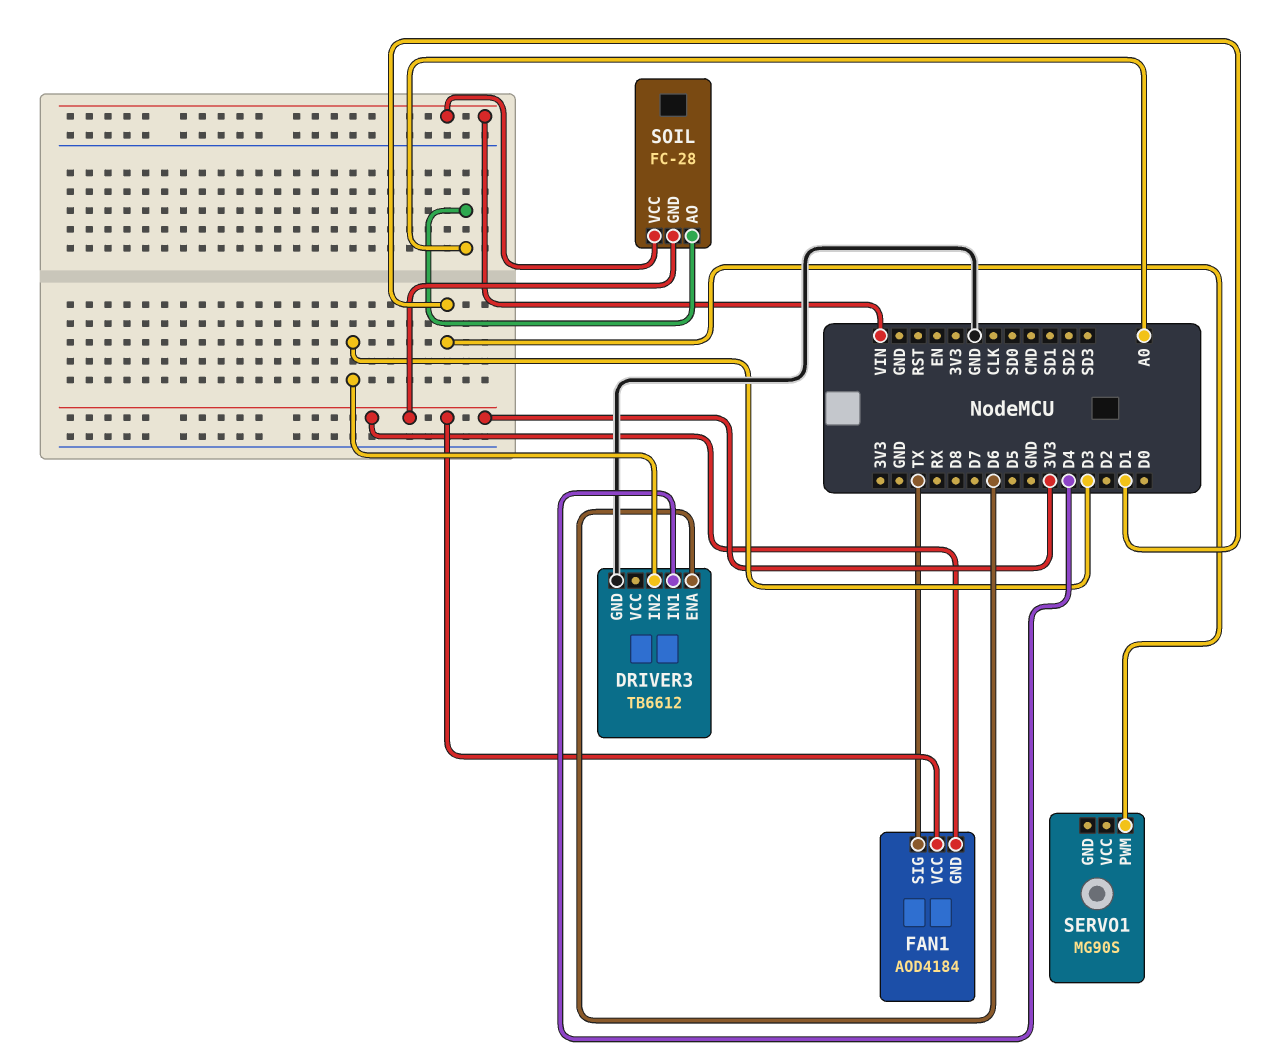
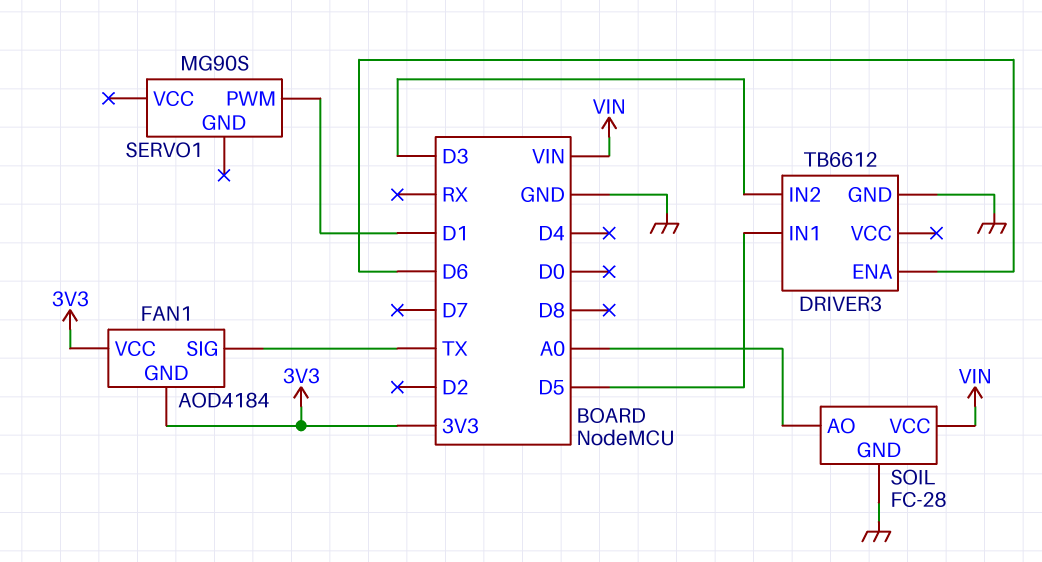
DRIVER3 pin IN1: D4 -> D5
SOIL pin GND: 3V3 -> GND

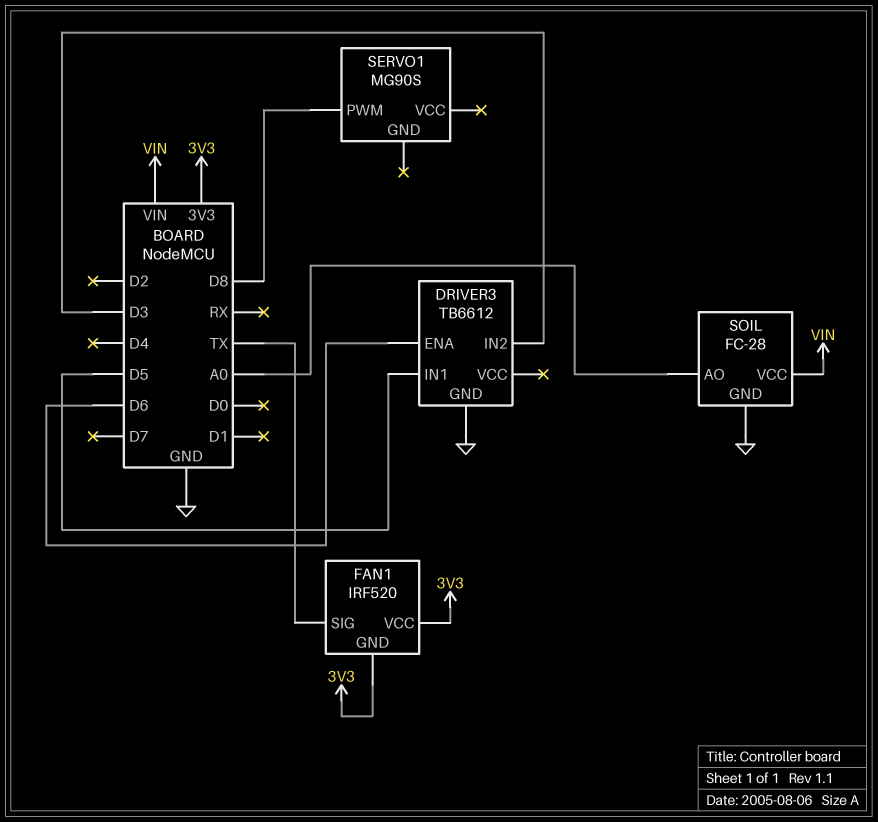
FAN1: AOD4184 -> IRF520
SERVO1 pin PWM: D1 -> D8

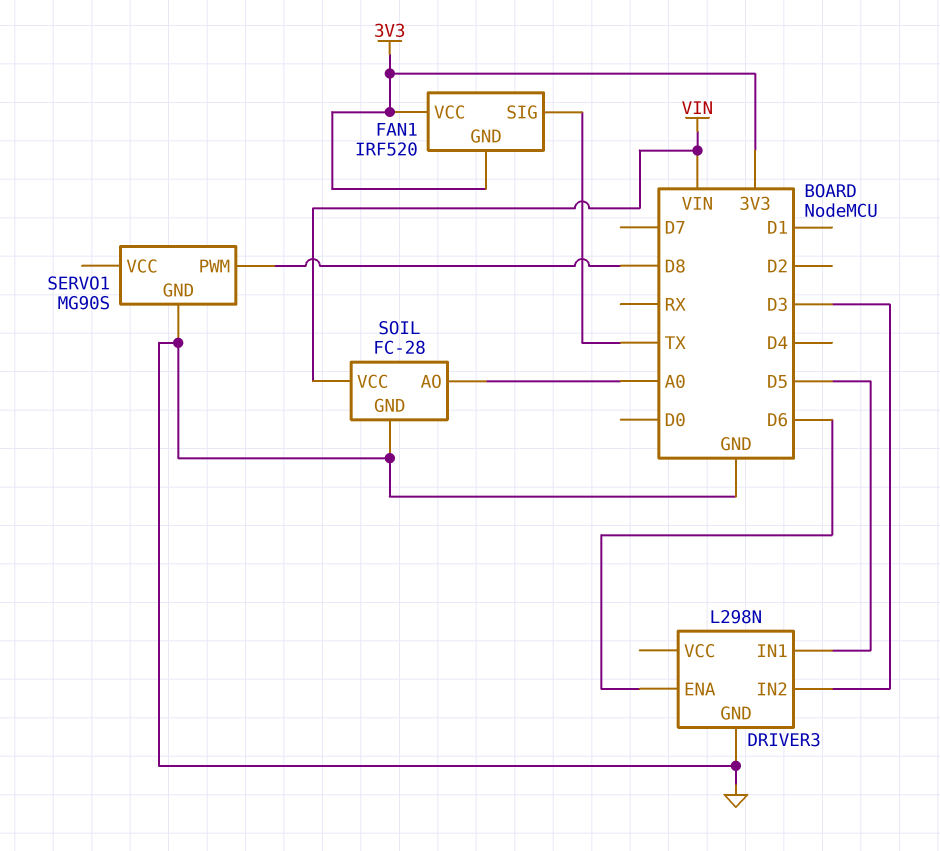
DRIVER3: TB6612 -> L298N
SERVO1 pin GND: none -> GND

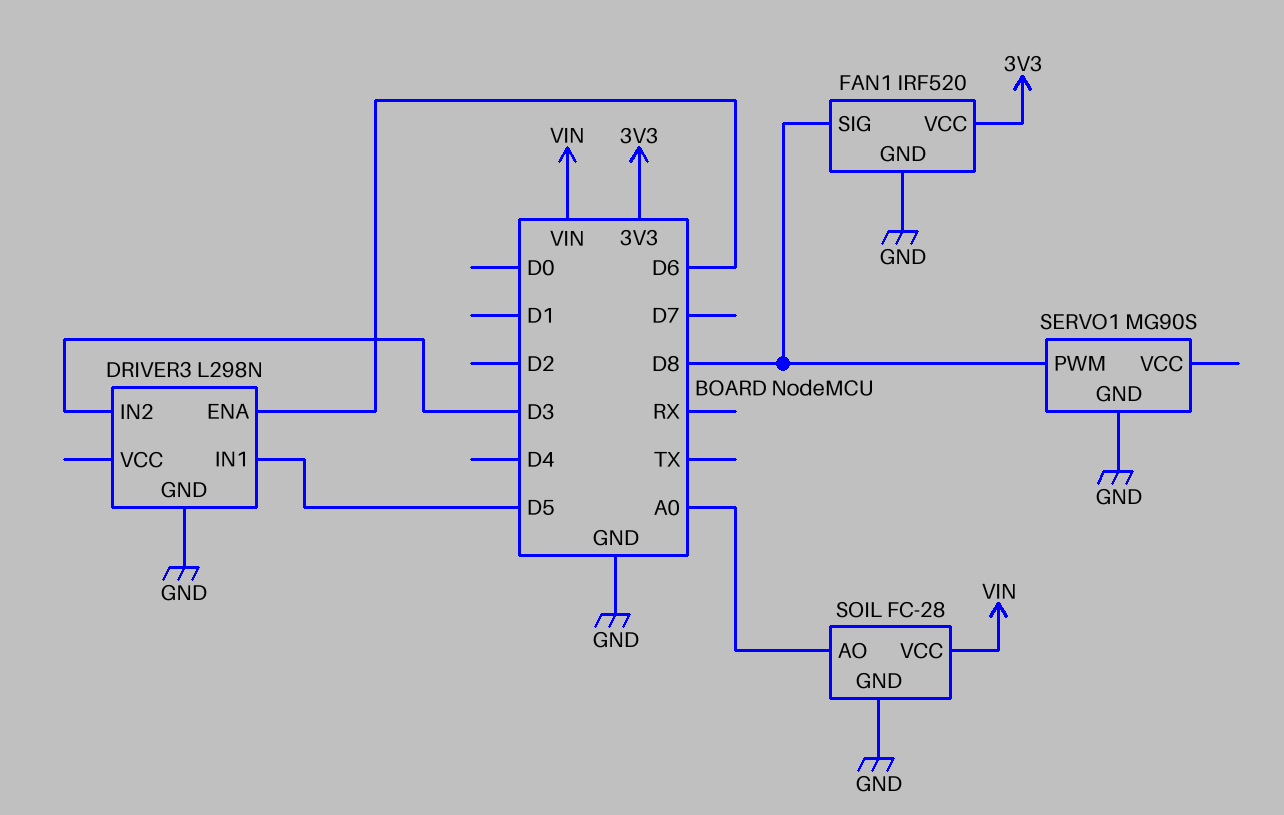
FAN1 pin GND: 3V3 -> GND
FAN1 pin SIG: TX -> D8

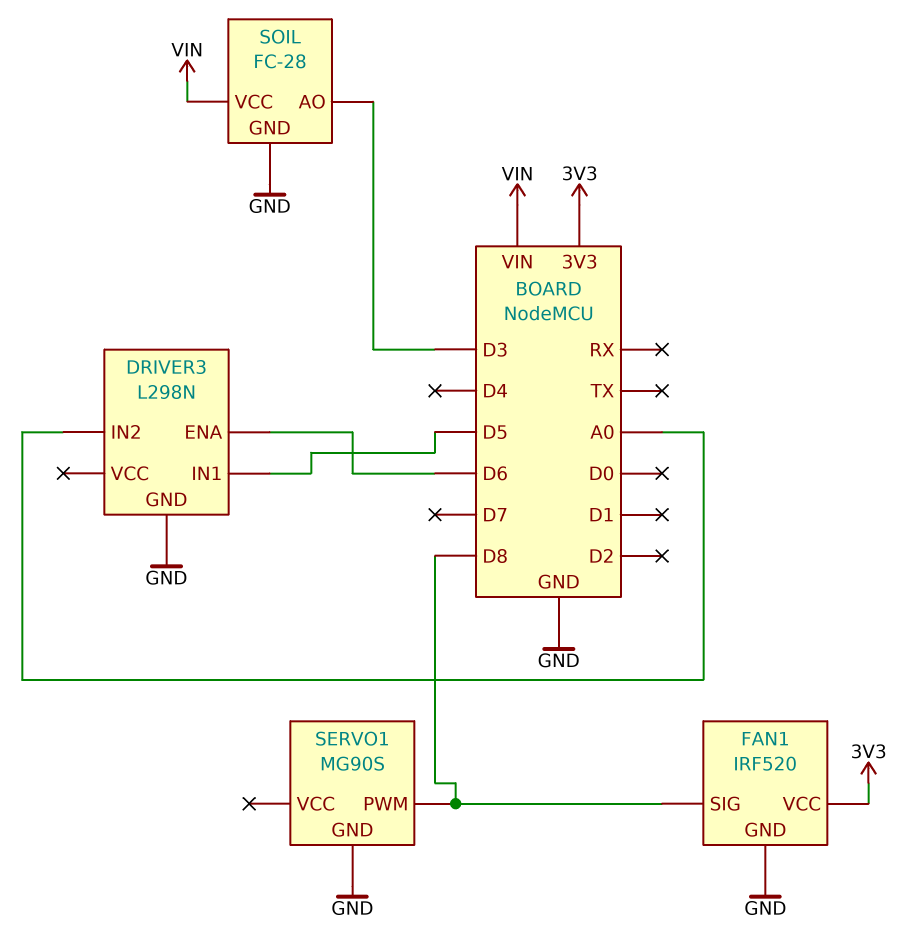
DRIVER3 pin IN2: D3 -> A0
SOIL pin AO: A0 -> D3

